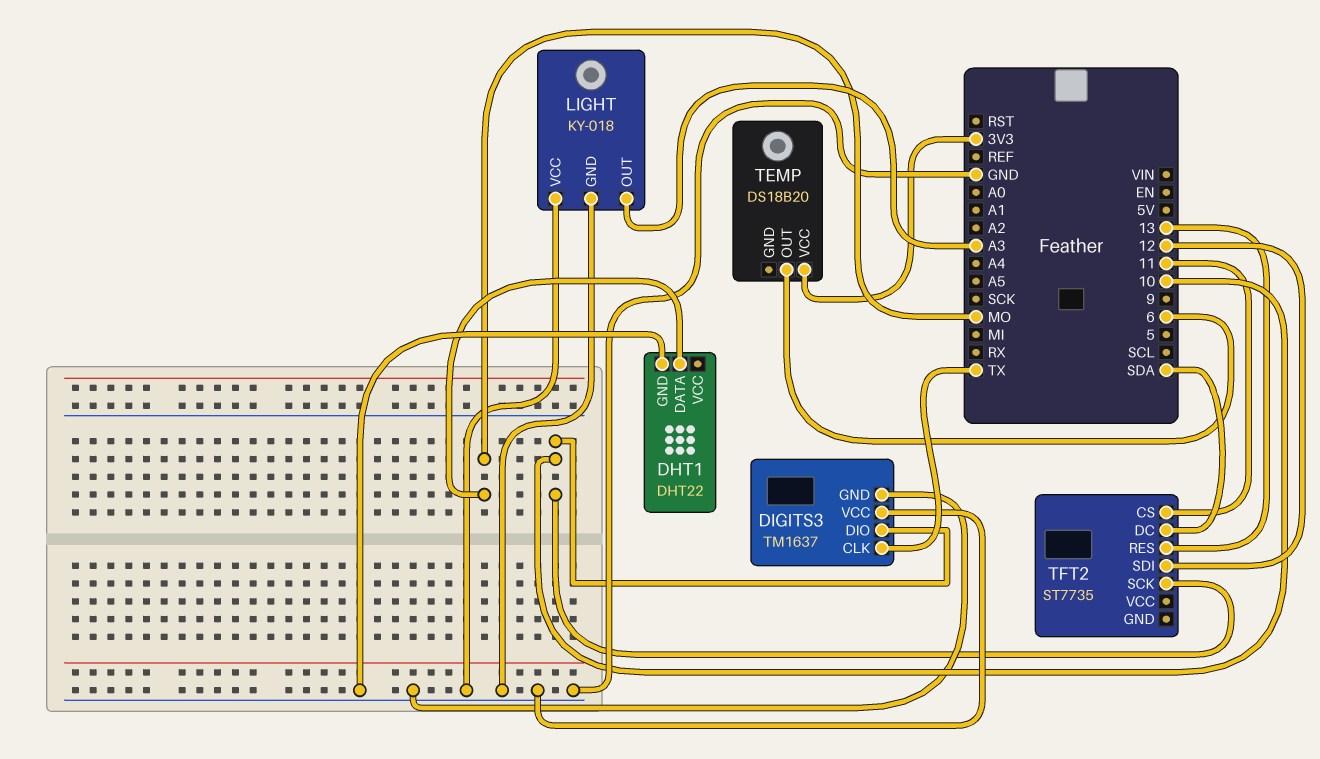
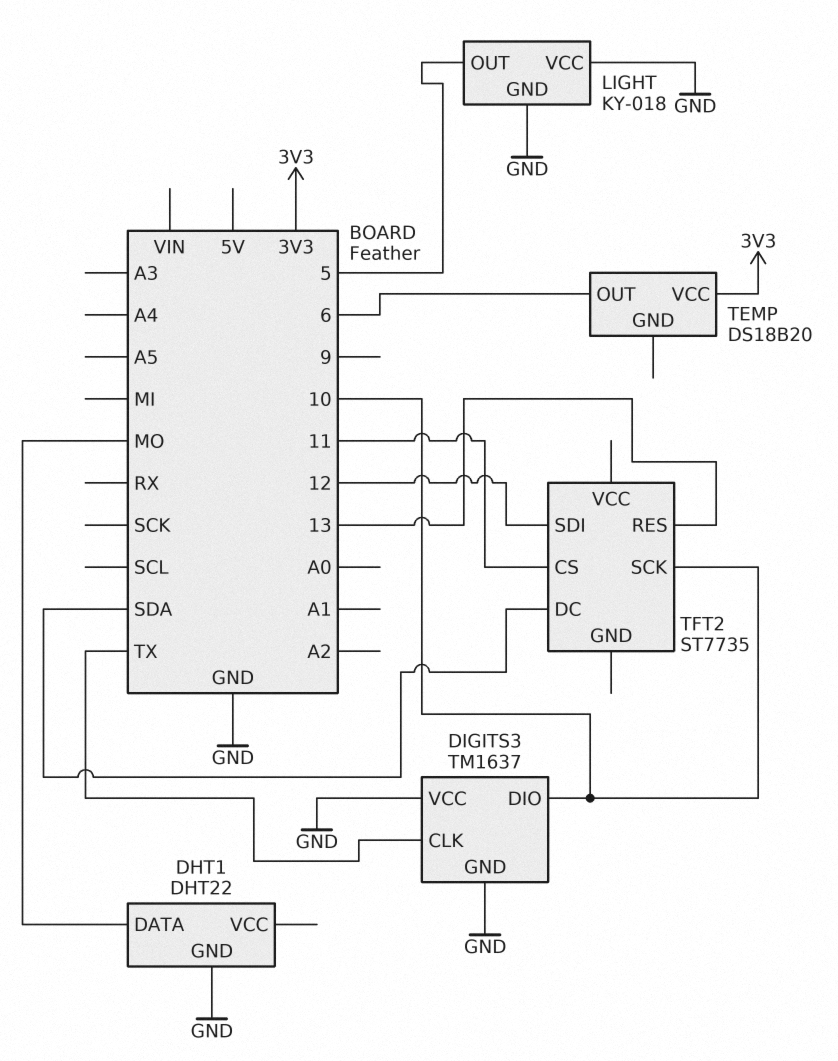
LIGHT pin OUT: A3 -> 5

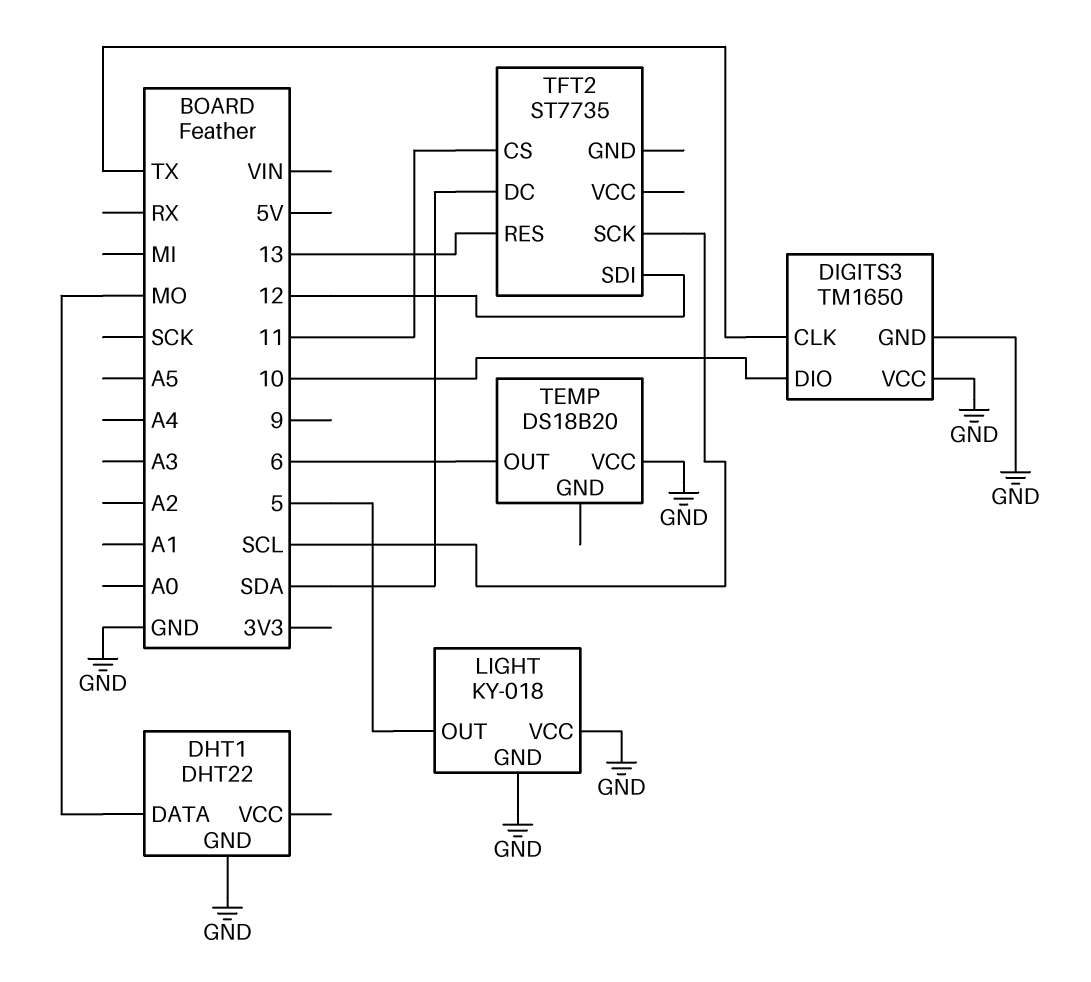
DIGITS3: TM1637 -> TM1650
TEMP pin VCC: 3V3 -> GND
TFT2 pin SCK: 10 -> SCL

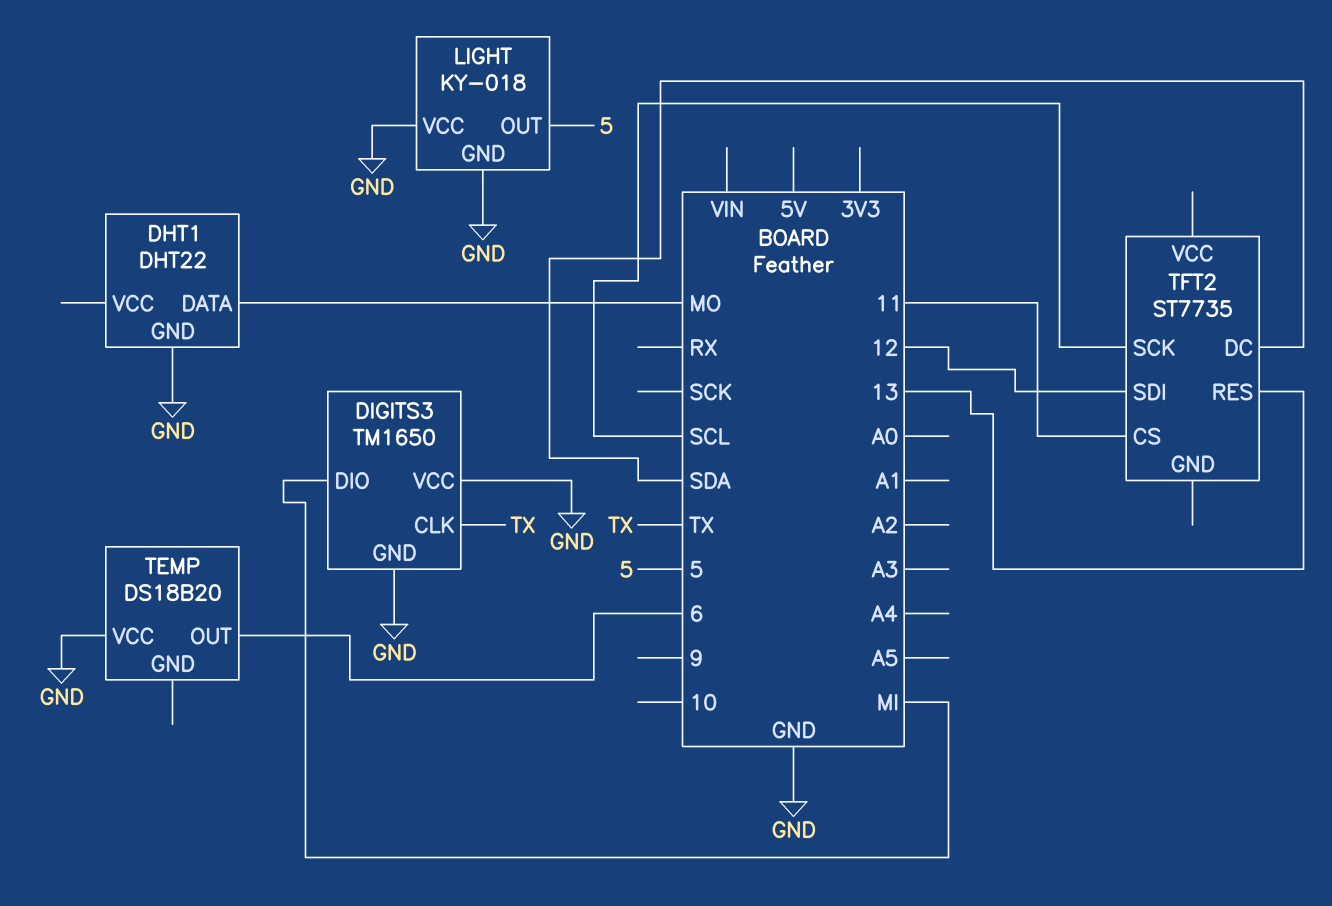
DIGITS3 pin DIO: 10 -> MI

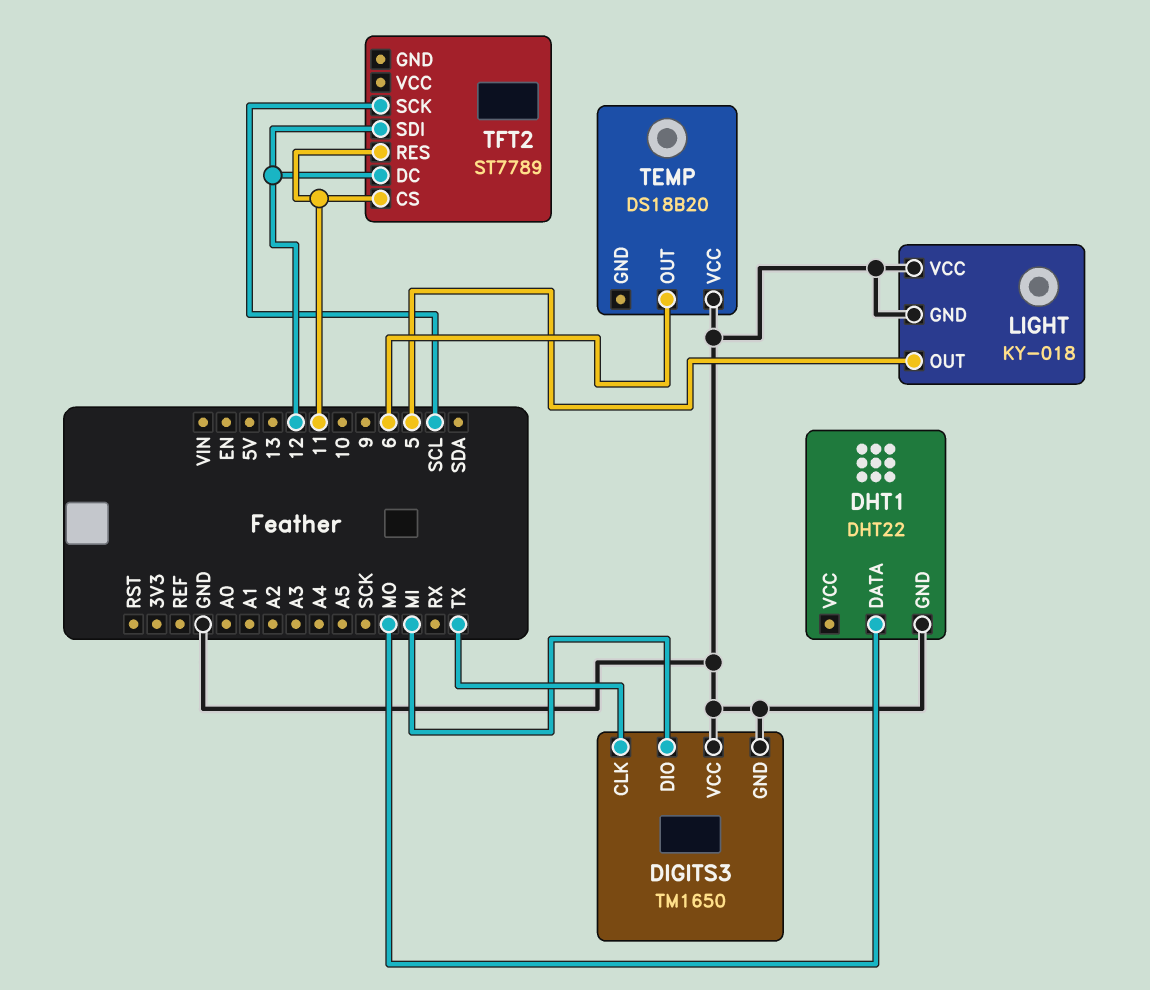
TFT2: ST7735 -> ST7789
TFT2 pin DC: SDA -> 12
TFT2 pin RES: 13 -> 11

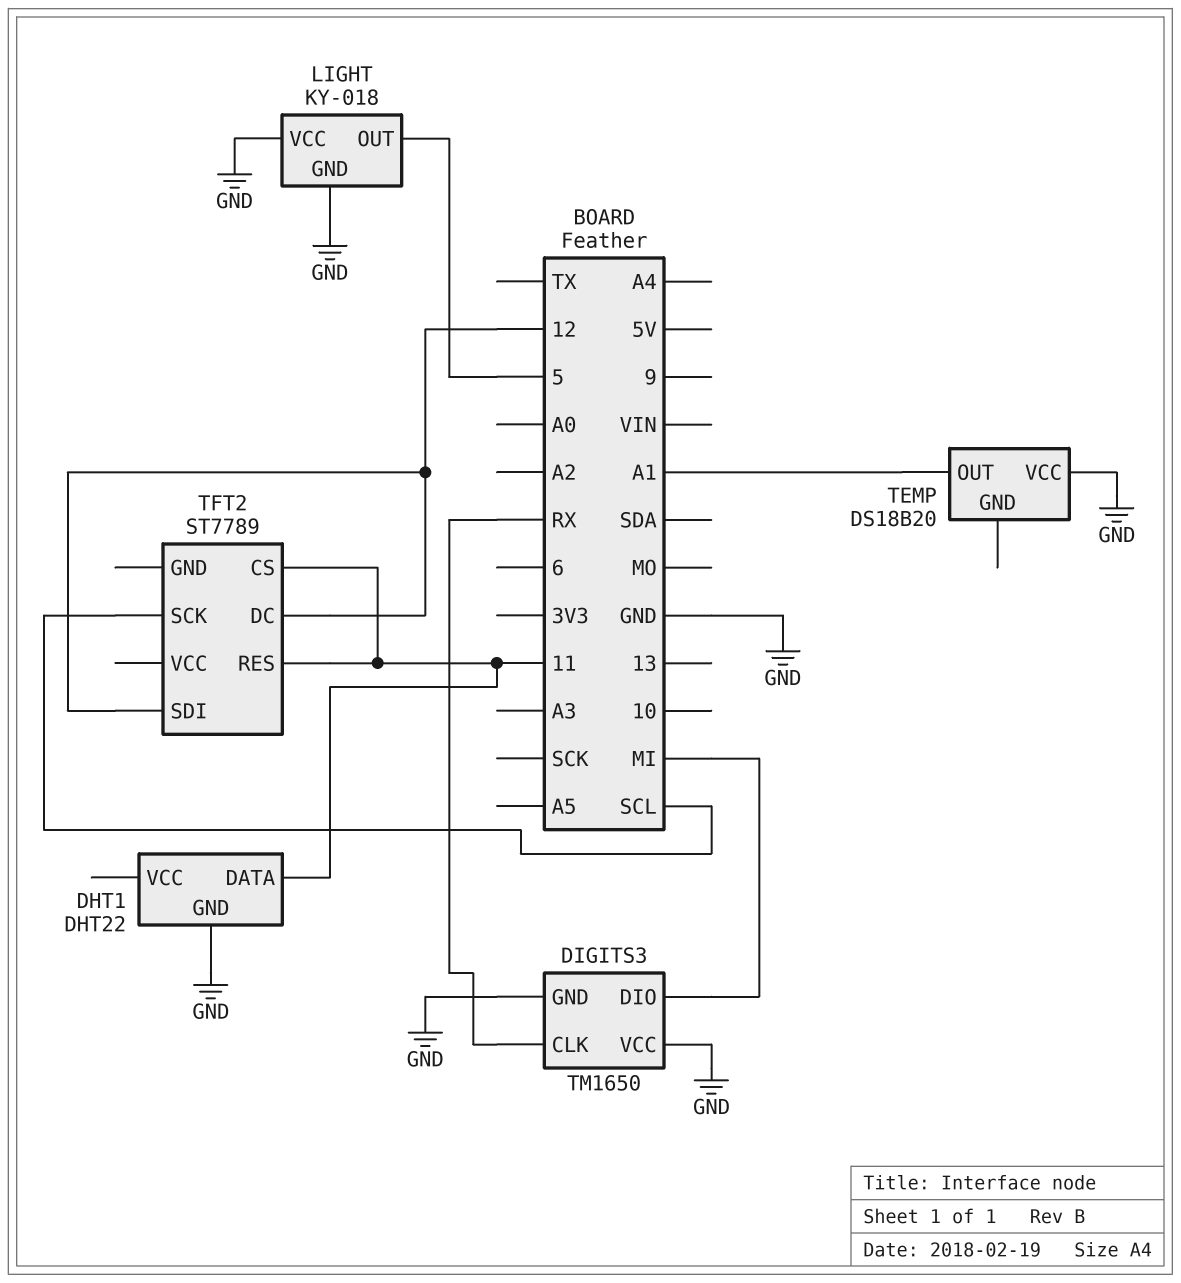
DHT1 pin DATA: MO -> 11
DIGITS3 pin CLK: TX -> RX
TEMP pin OUT: 6 -> A1

